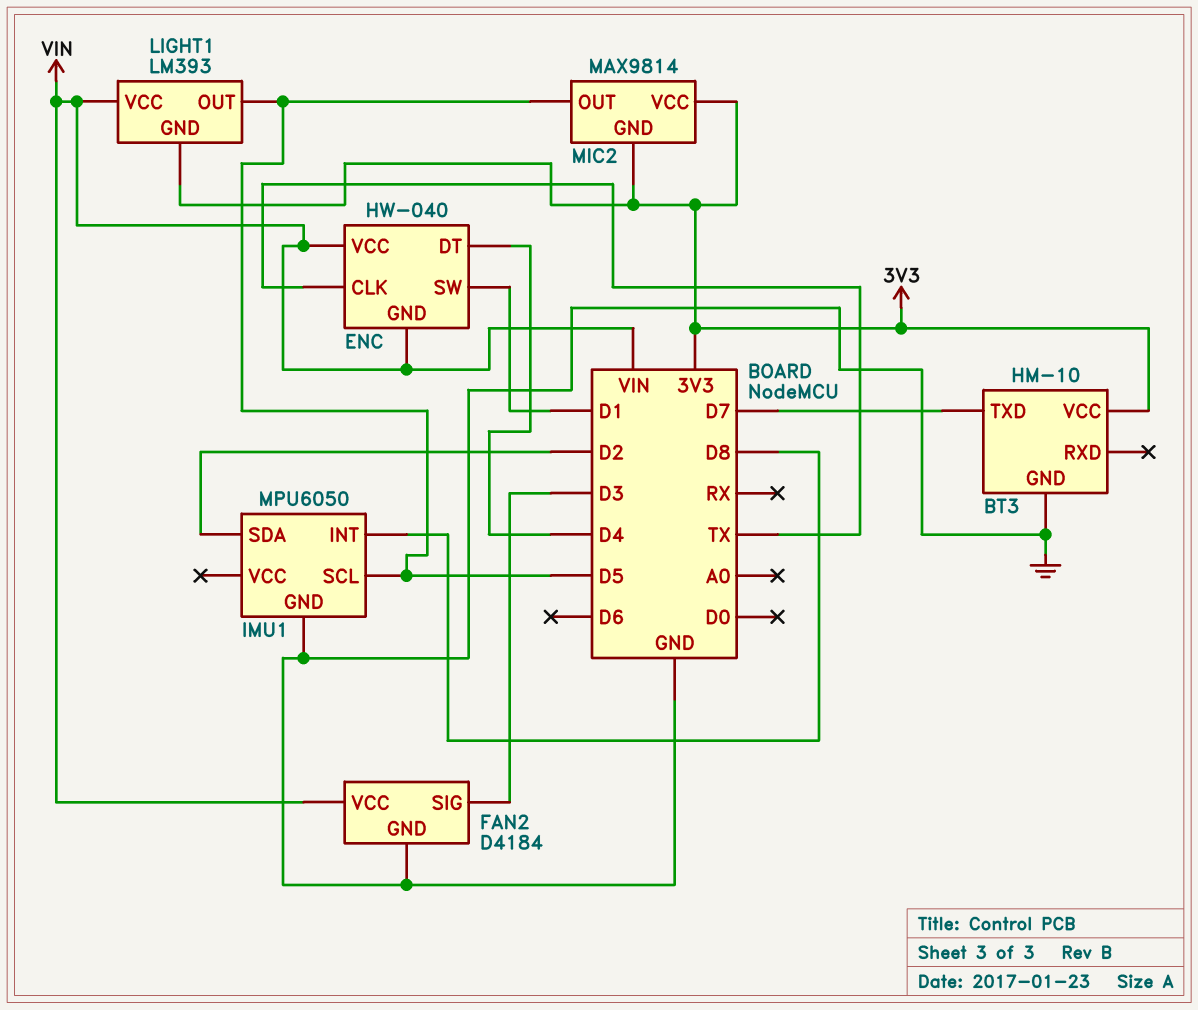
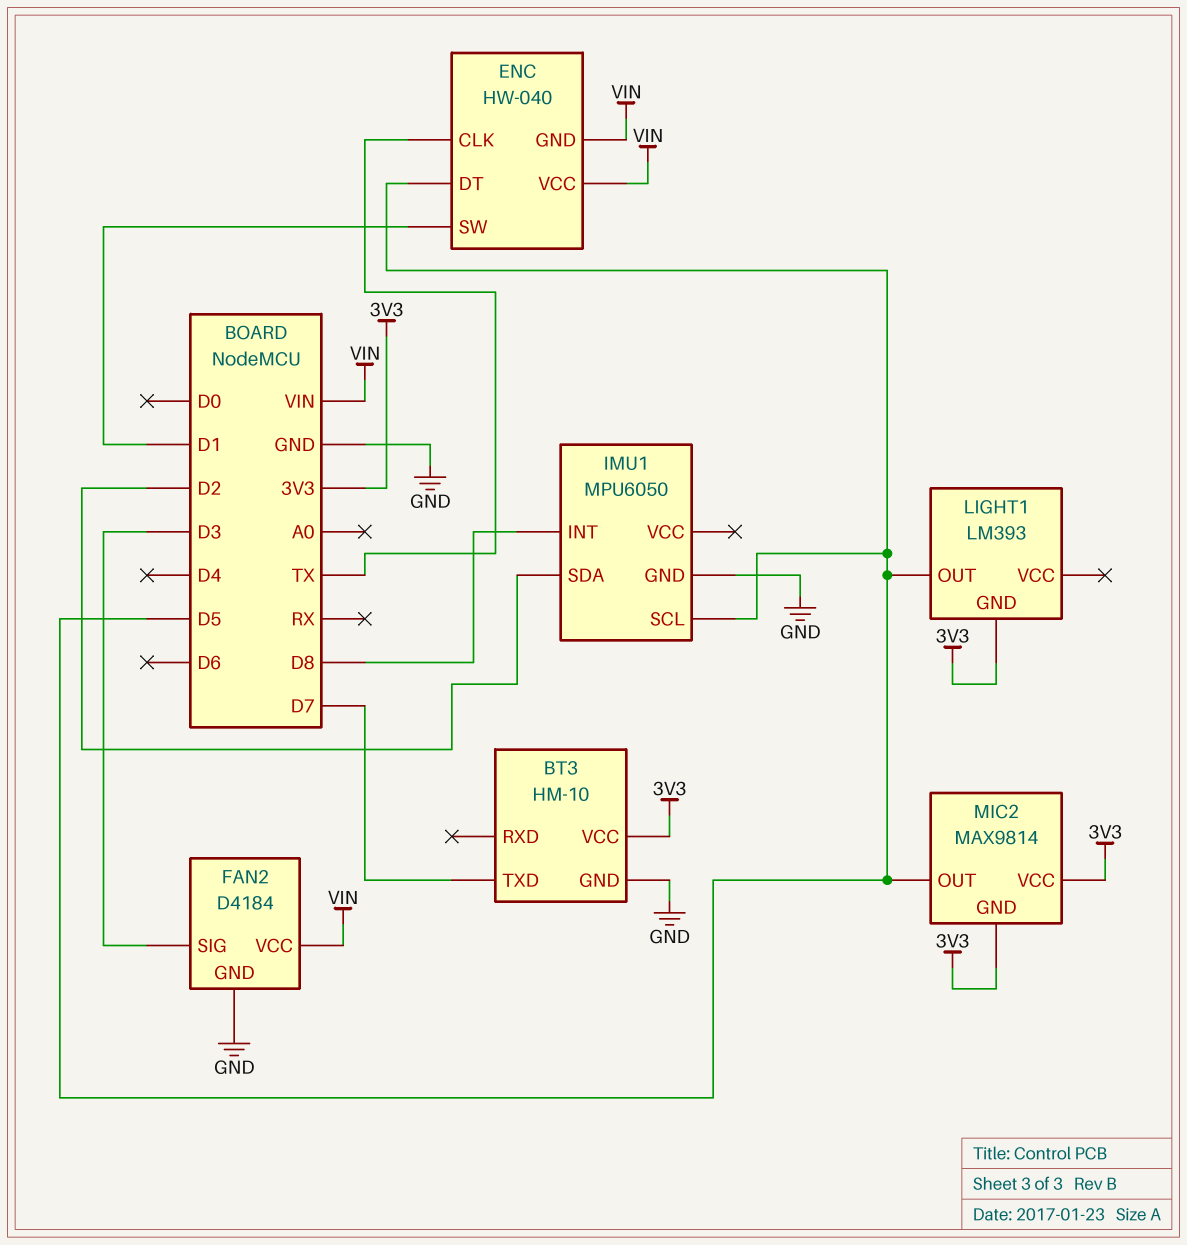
ENC pin DT: D4 -> D5
LIGHT1 pin VCC: VIN -> none

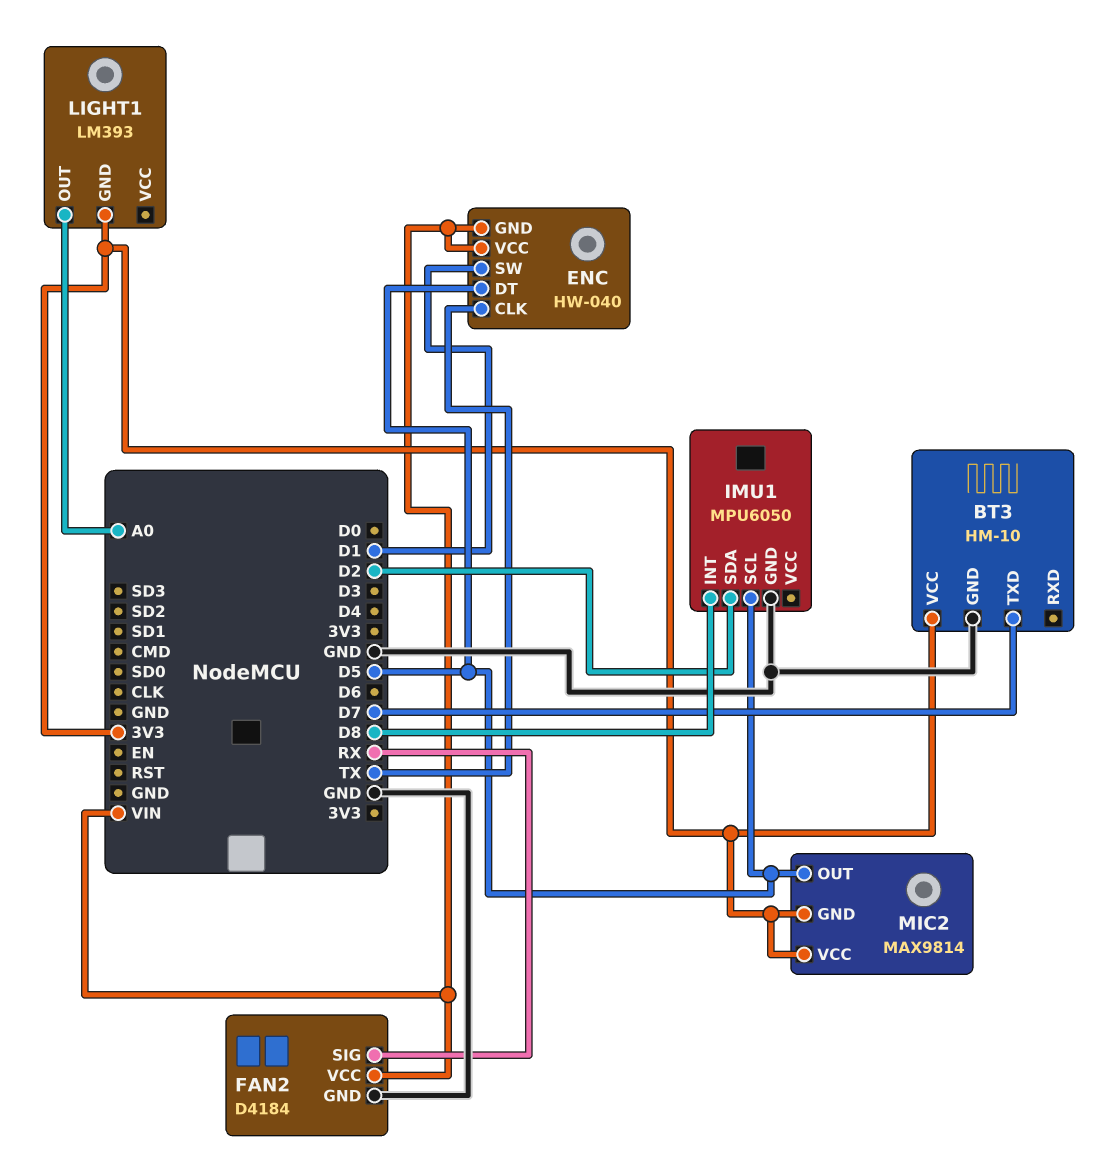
FAN2 pin SIG: D3 -> RX
LIGHT1 pin OUT: D5 -> A0

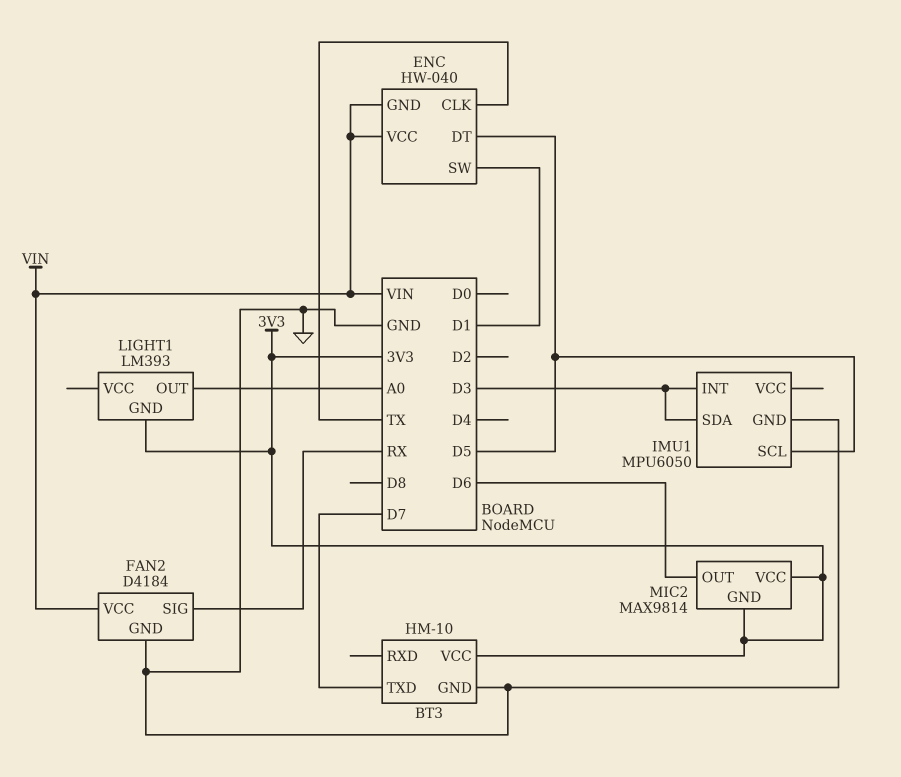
IMU1 pin INT: D8 -> D3
IMU1 pin SDA: D2 -> D3
MIC2 pin OUT: D5 -> D6

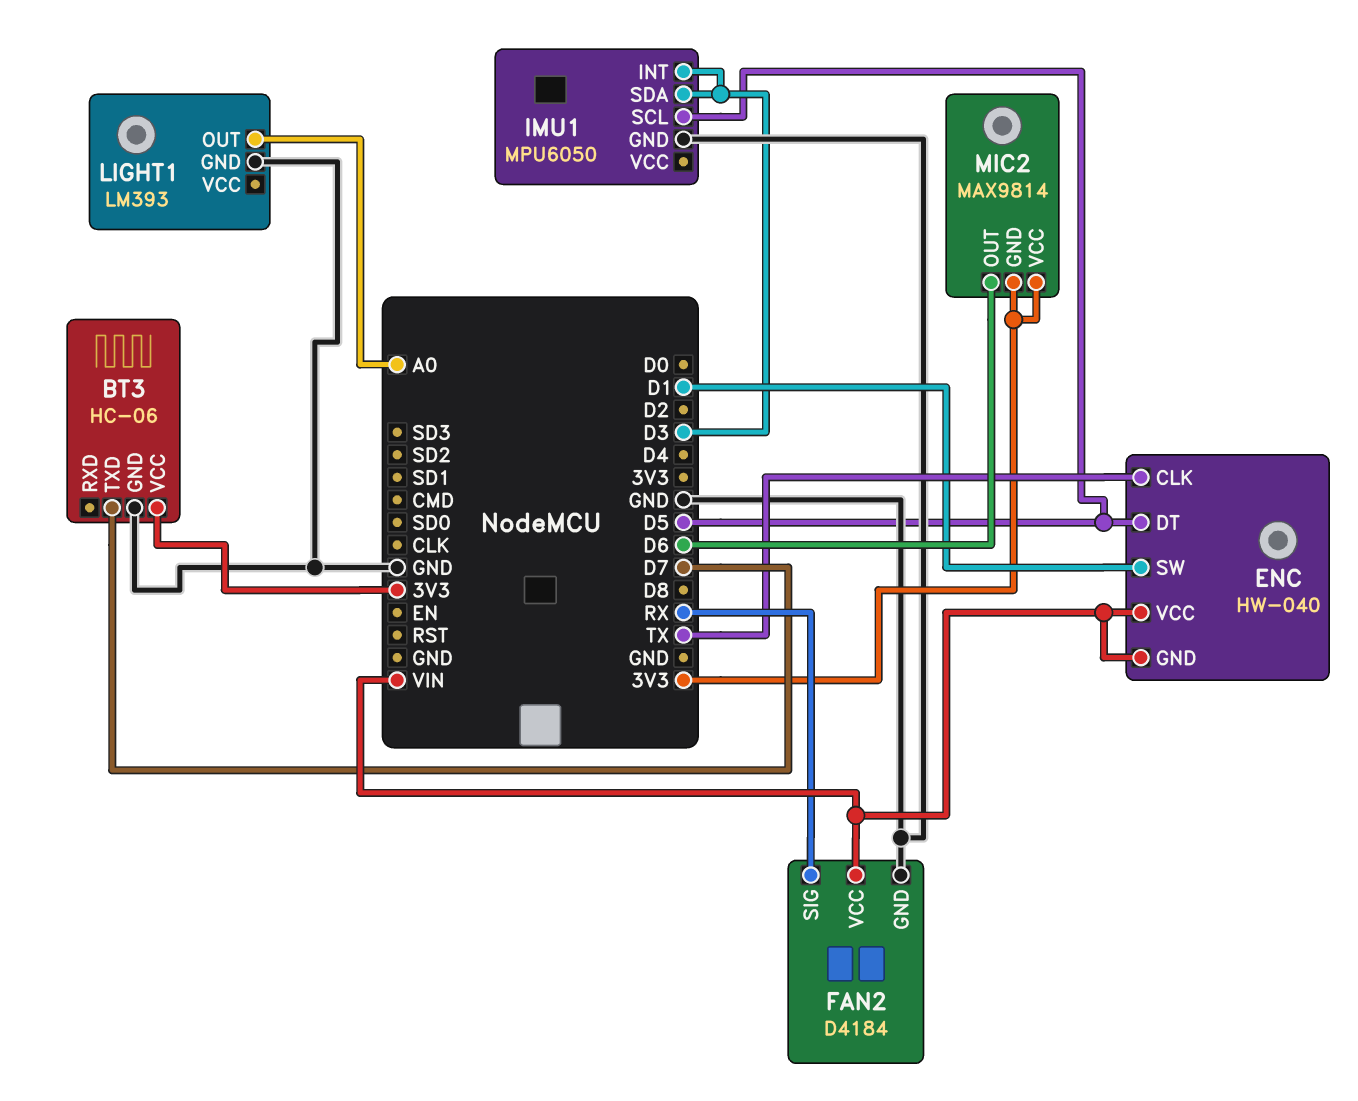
BT3: HM-10 -> HC-06
LIGHT1 pin GND: 3V3 -> GND

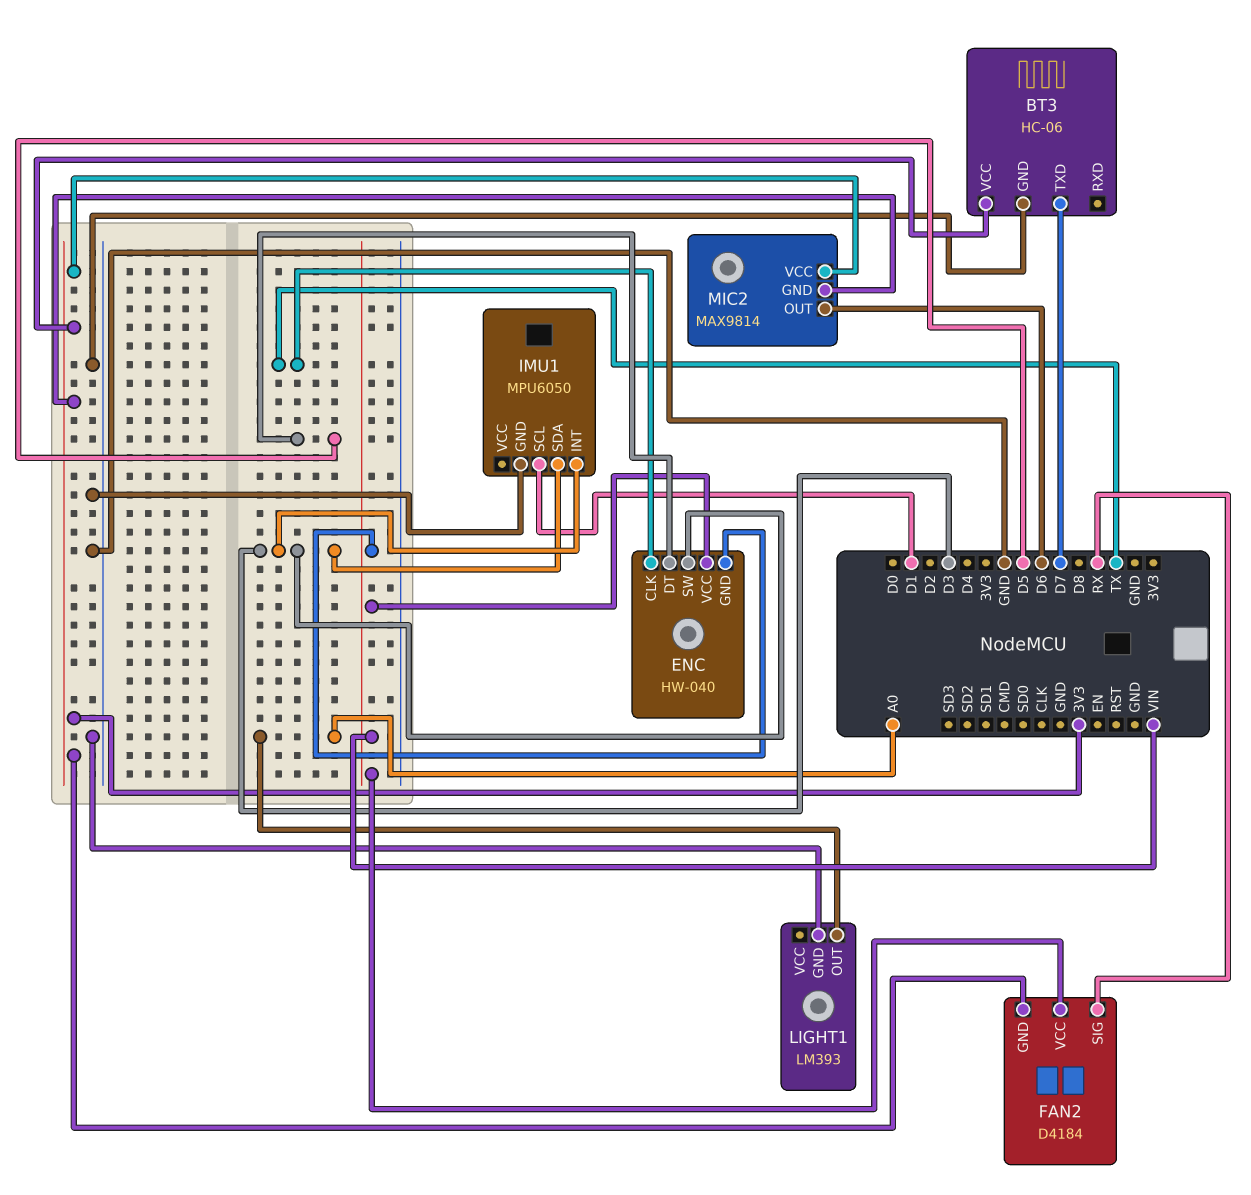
ENC pin SW: D1 -> D3
FAN2 pin GND: GND -> 3V3
IMU1 pin SCL: D5 -> D1

